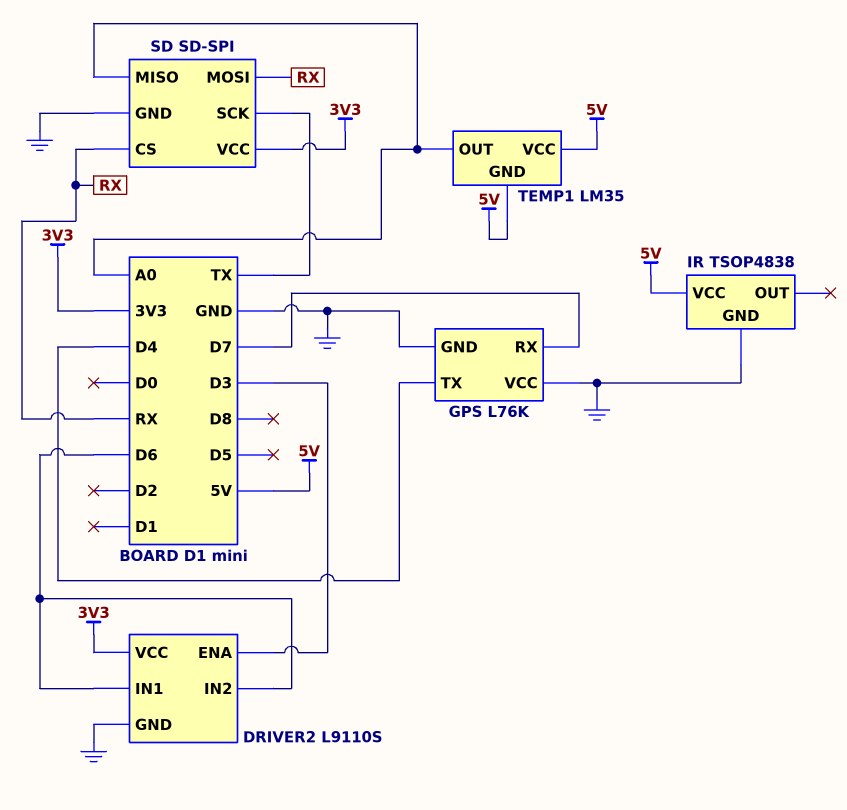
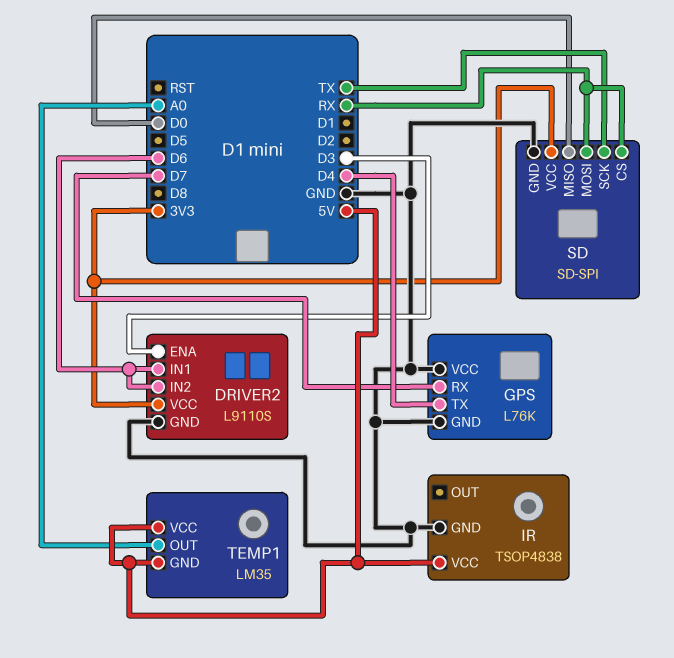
SD pin MISO: A0 -> D0

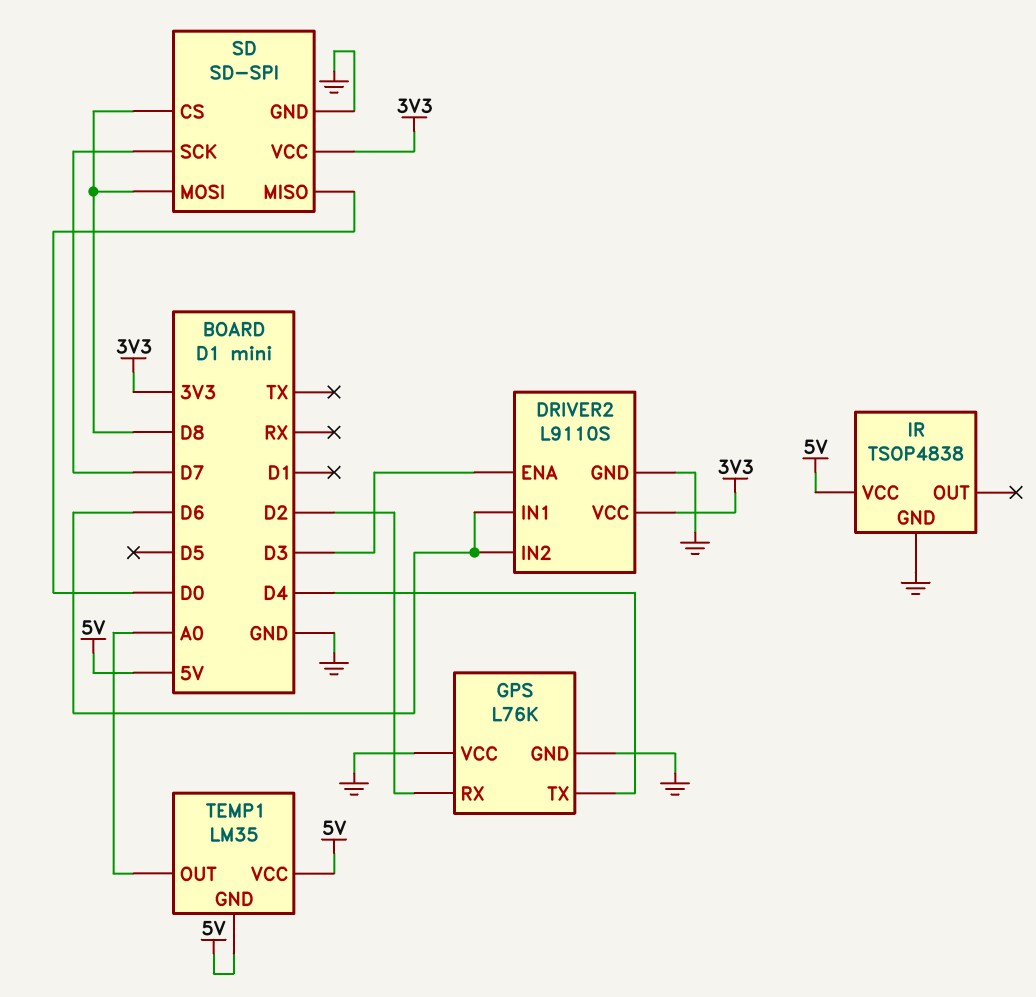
GPS pin RX: D7 -> D2
SD pin CS: RX -> D8
SD pin MOSI: RX -> D8
SD pin SCK: TX -> D7

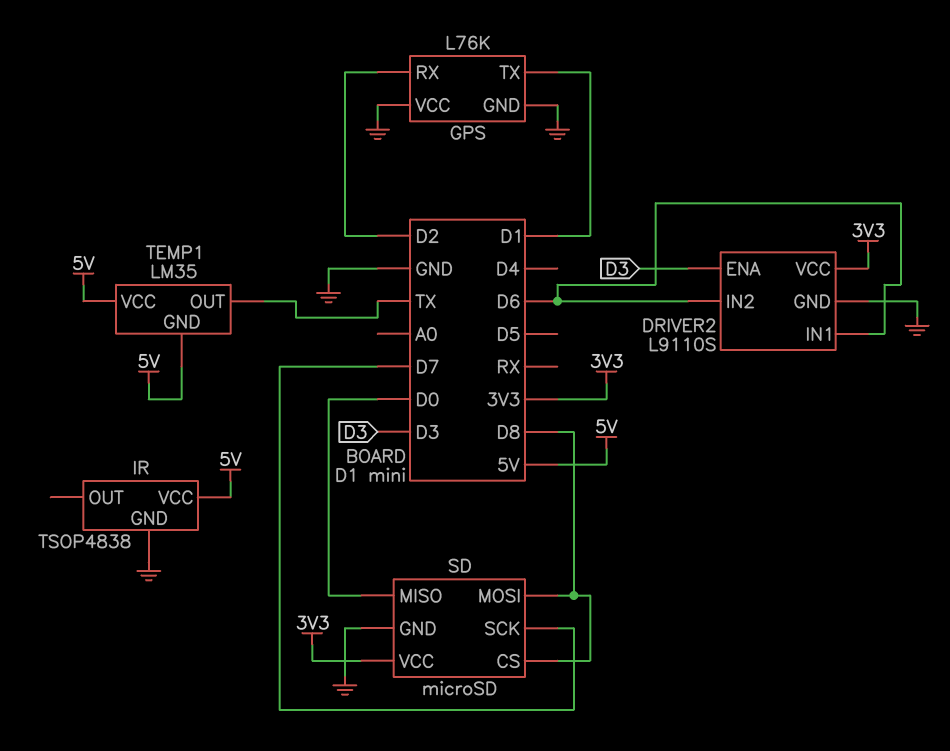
GPS pin TX: D4 -> D1
SD: SD-SPI -> microSD
TEMP1 pin OUT: A0 -> TX

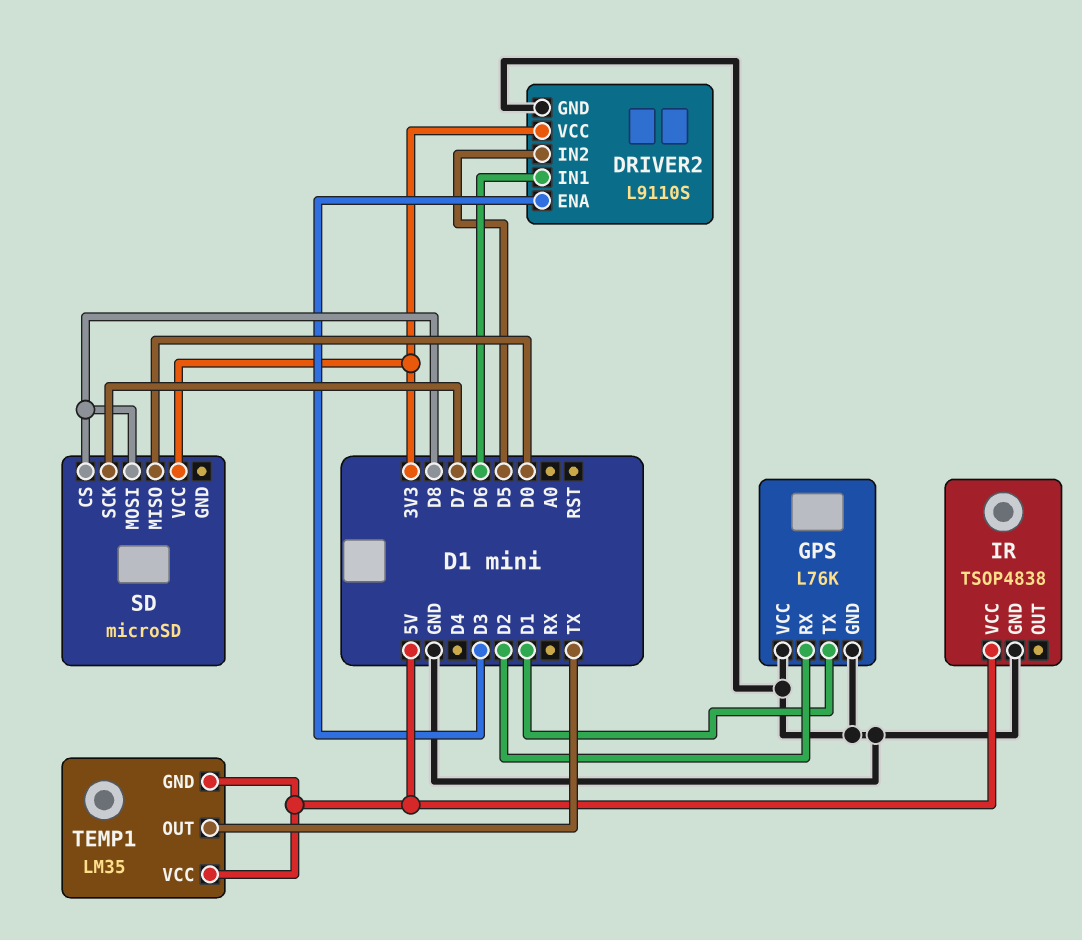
DRIVER2 pin IN2: D6 -> D5
SD pin GND: GND -> none

